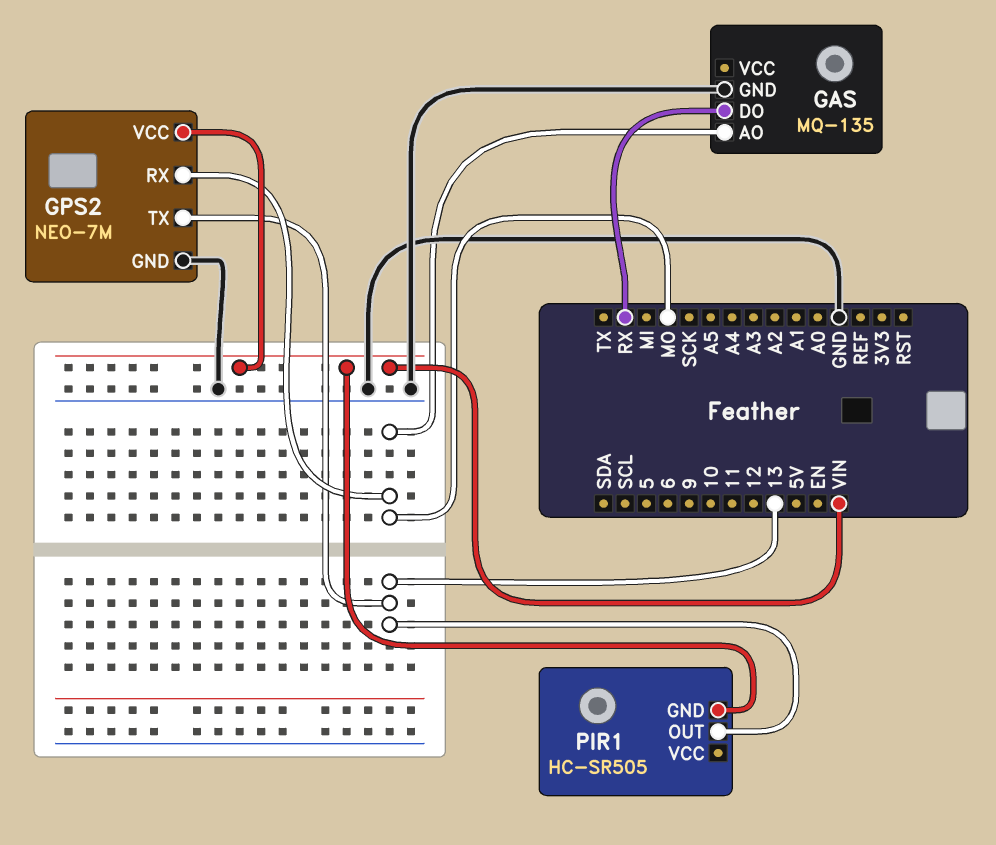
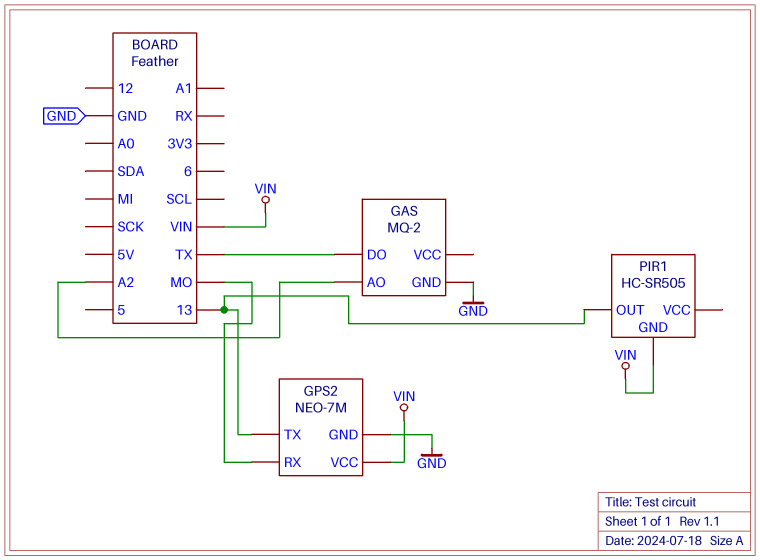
GAS: MQ-135 -> MQ-2
GAS pin AO: MO -> A2
GAS pin DO: RX -> TX

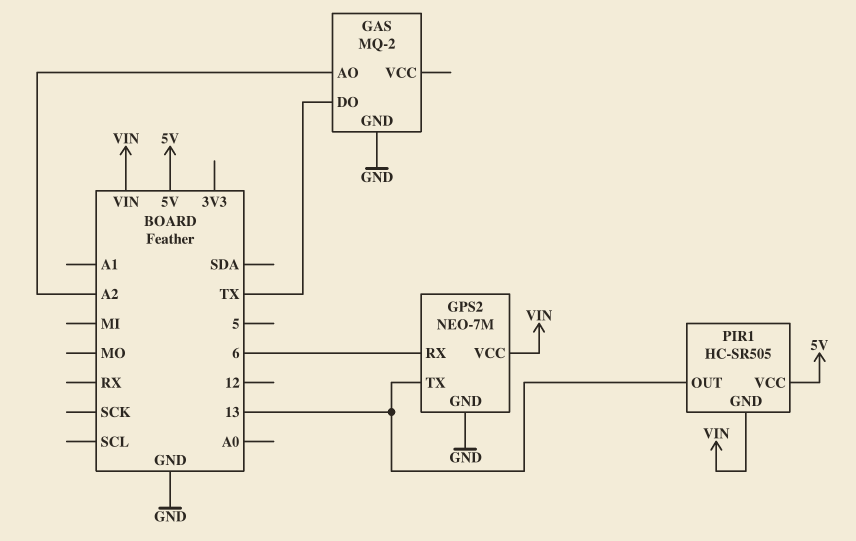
GPS2 pin RX: MO -> 6
PIR1 pin VCC: none -> 5V

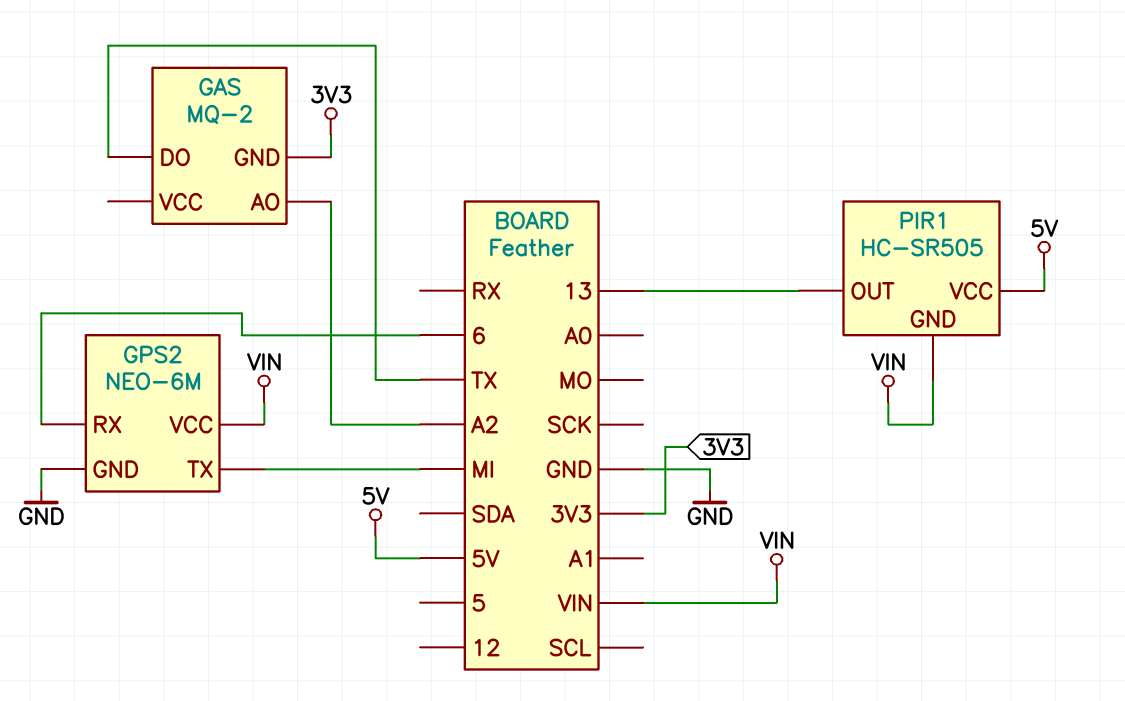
GAS pin GND: GND -> 3V3
GPS2: NEO-7M -> NEO-6M
GPS2 pin TX: 13 -> MI

